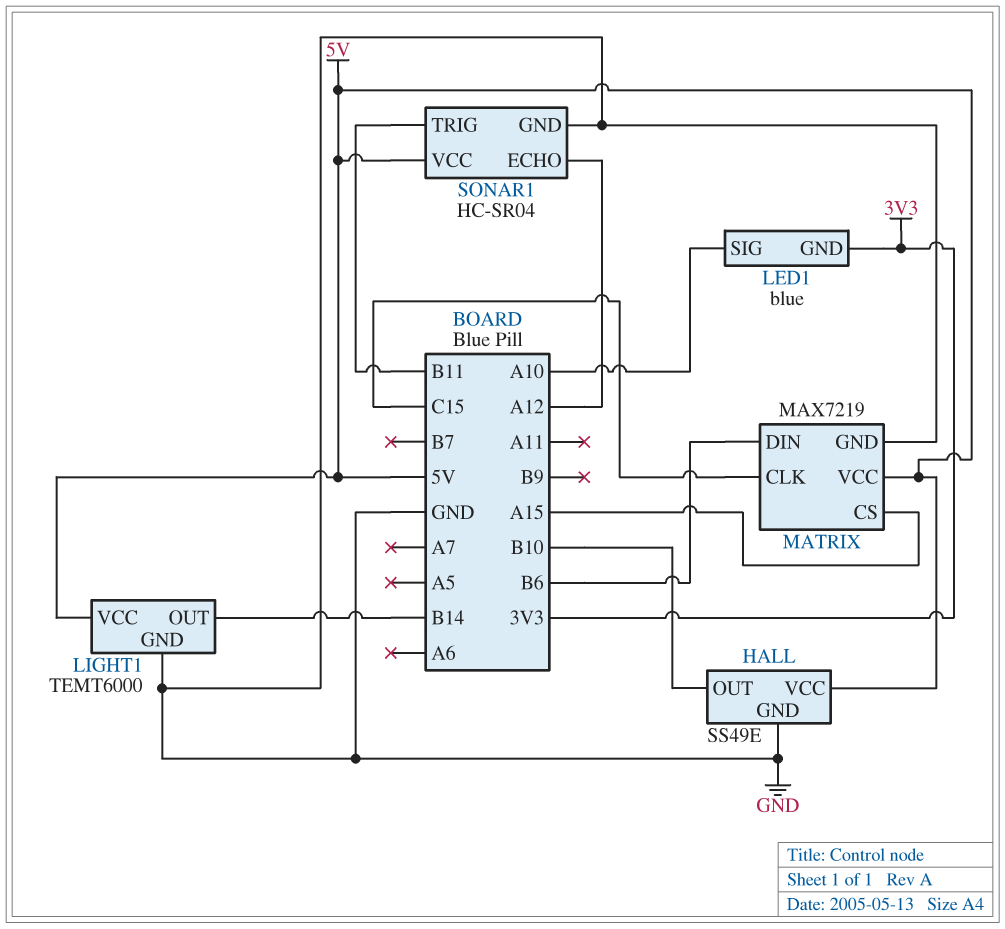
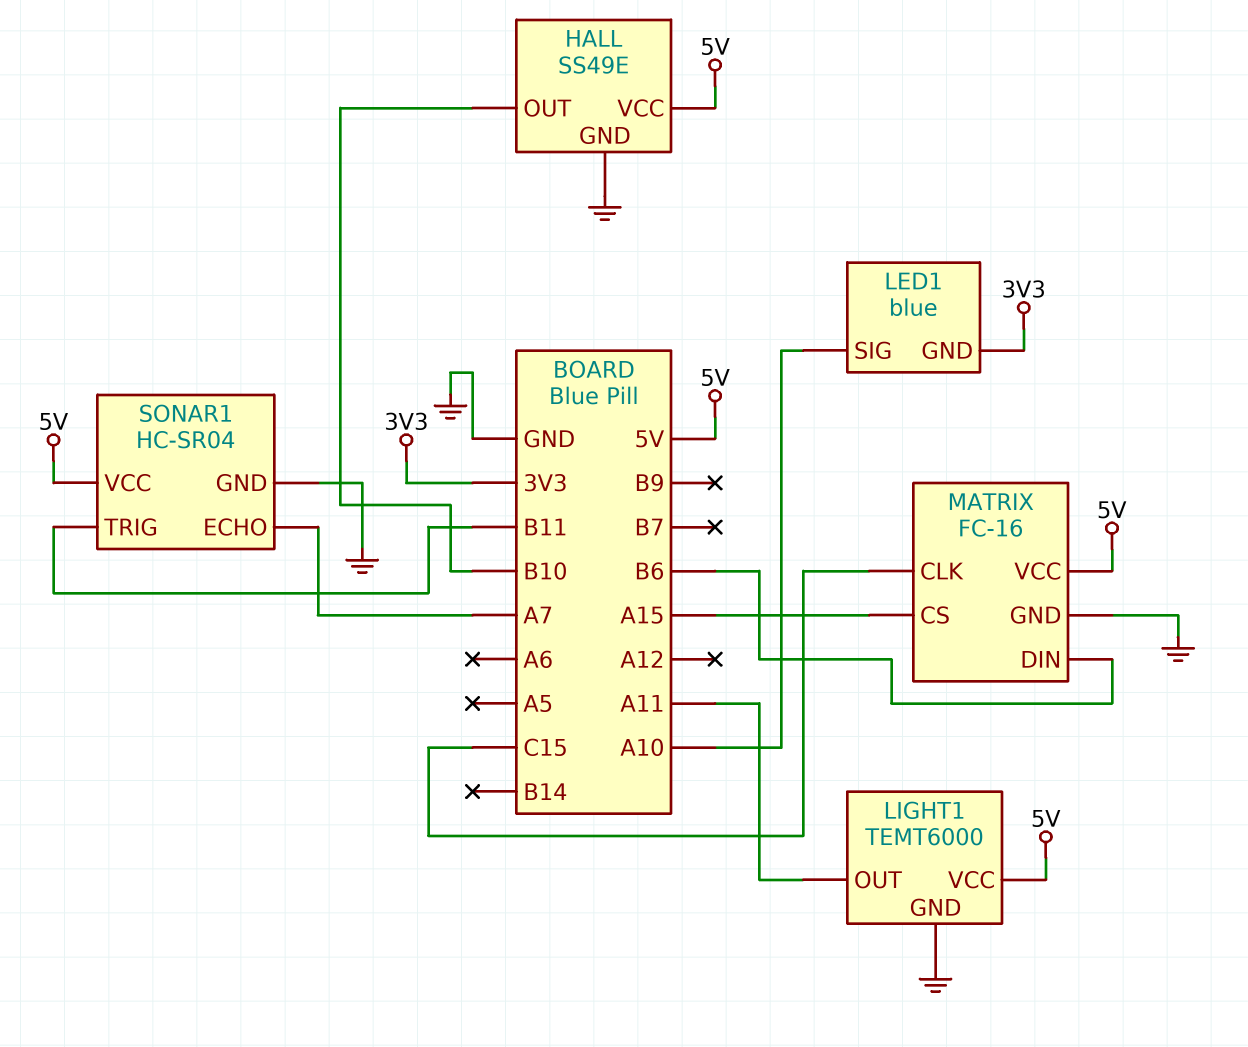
LIGHT1 pin OUT: B14 -> A11
MATRIX: MAX7219 -> FC-16
SONAR1 pin ECHO: A12 -> A7

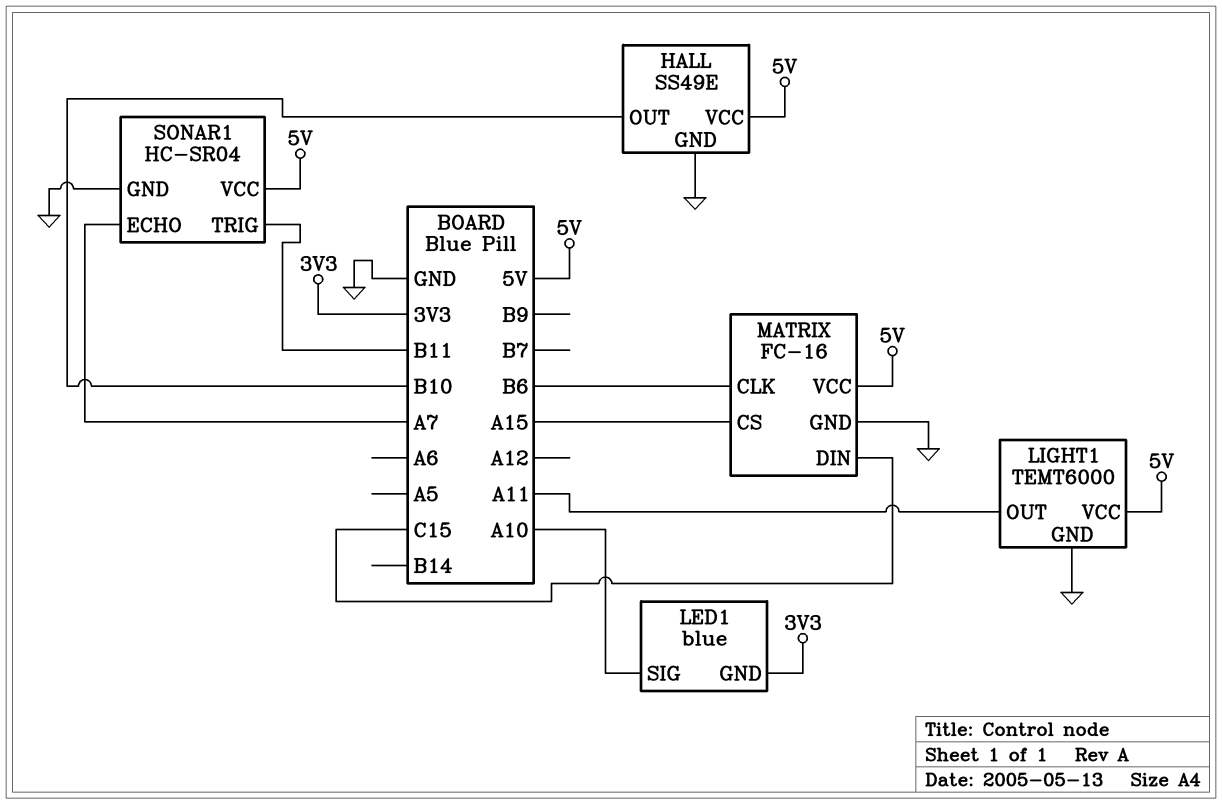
MATRIX pin CLK: C15 -> B6
MATRIX pin DIN: B6 -> C15

